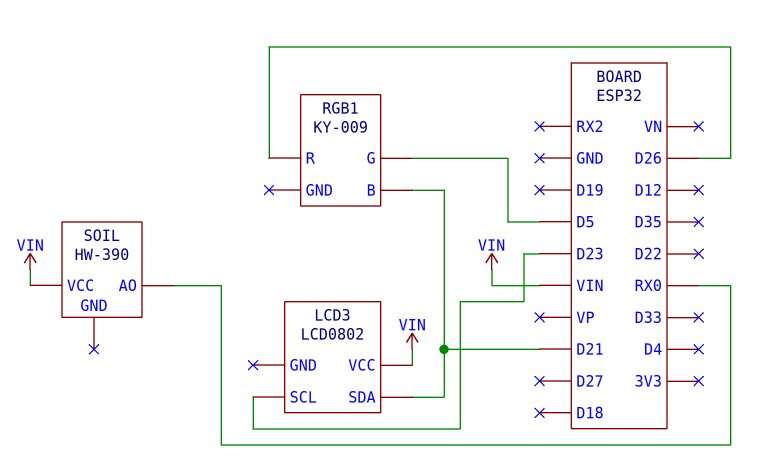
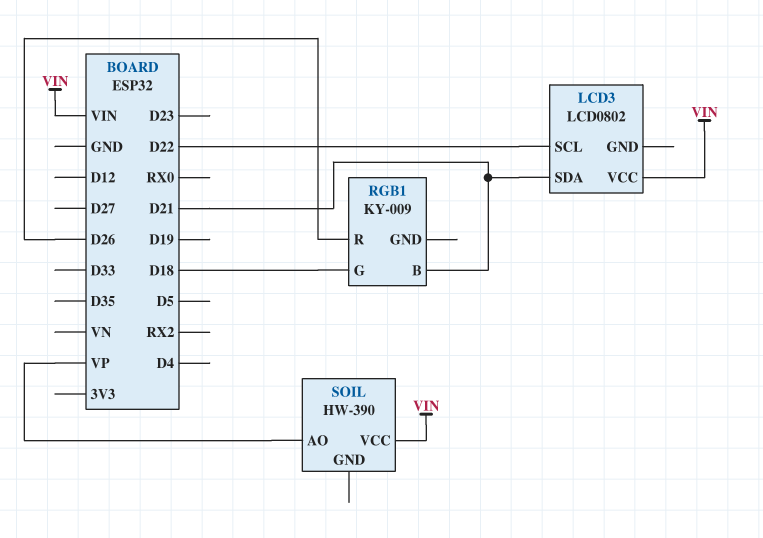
LCD3 pin SCL: D23 -> D22
RGB1 pin G: D5 -> D18
SOIL pin AO: RX0 -> VP

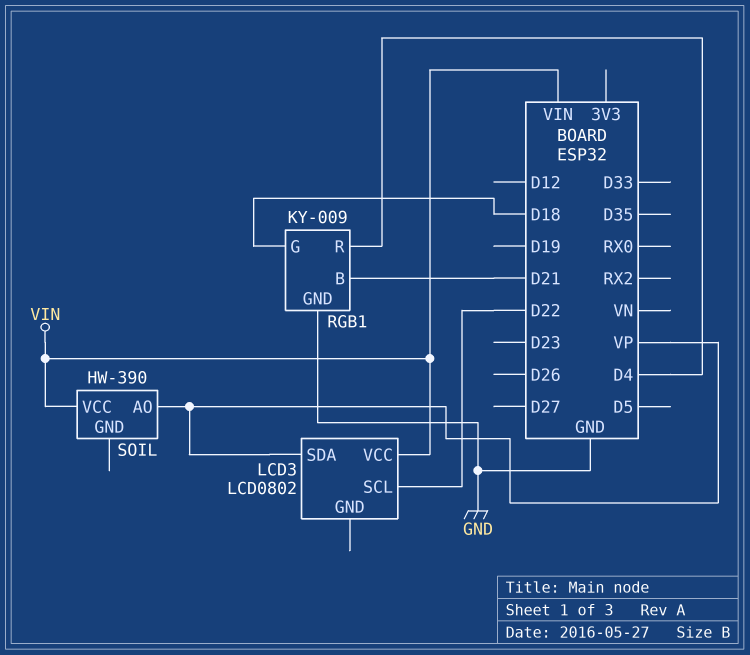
LCD3 pin SDA: D21 -> VP
RGB1 pin GND: none -> GND
RGB1 pin R: D26 -> D4

